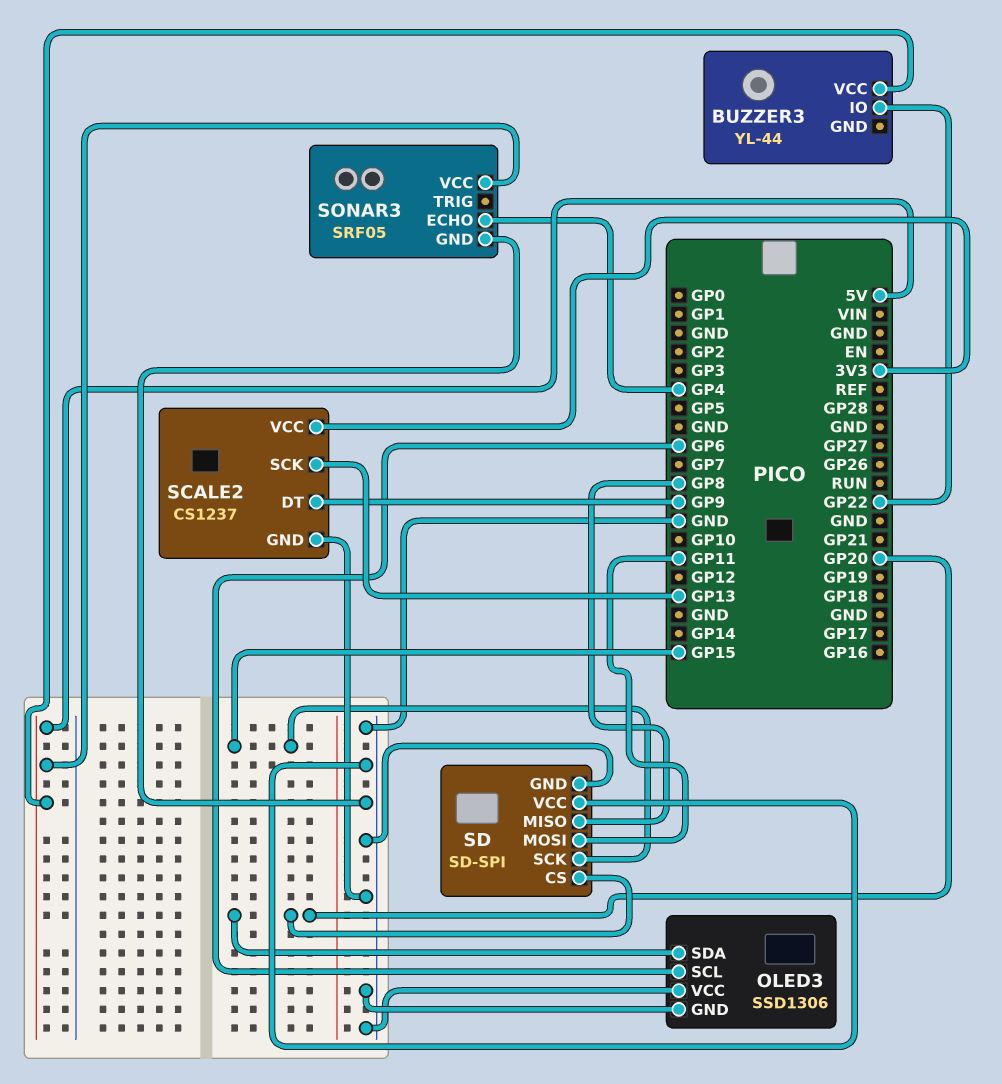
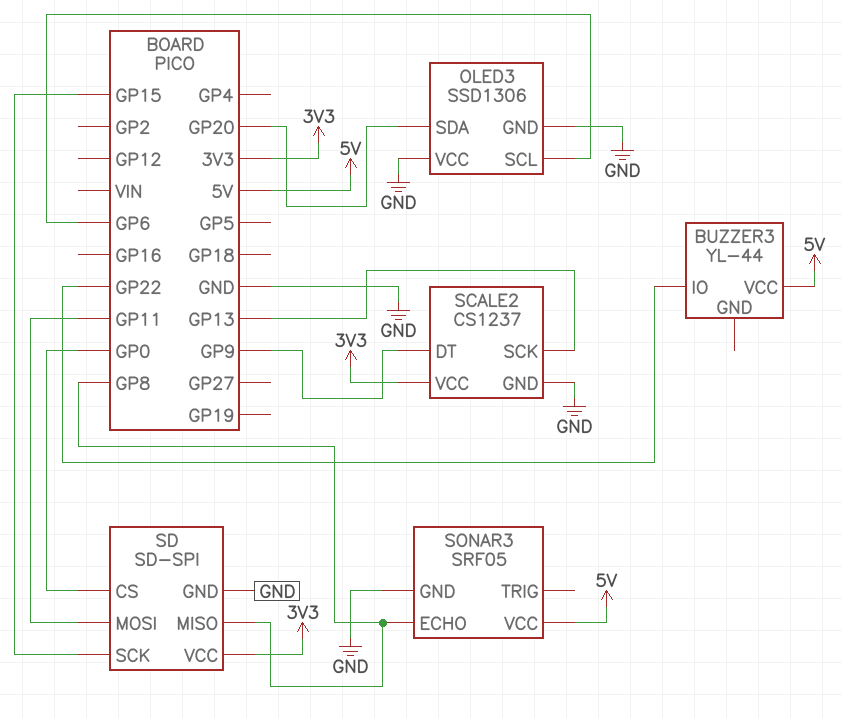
SD pin CS: GP20 -> GP0
SD pin VCC: GND -> 3V3
SONAR3 pin ECHO: GP4 -> GP8

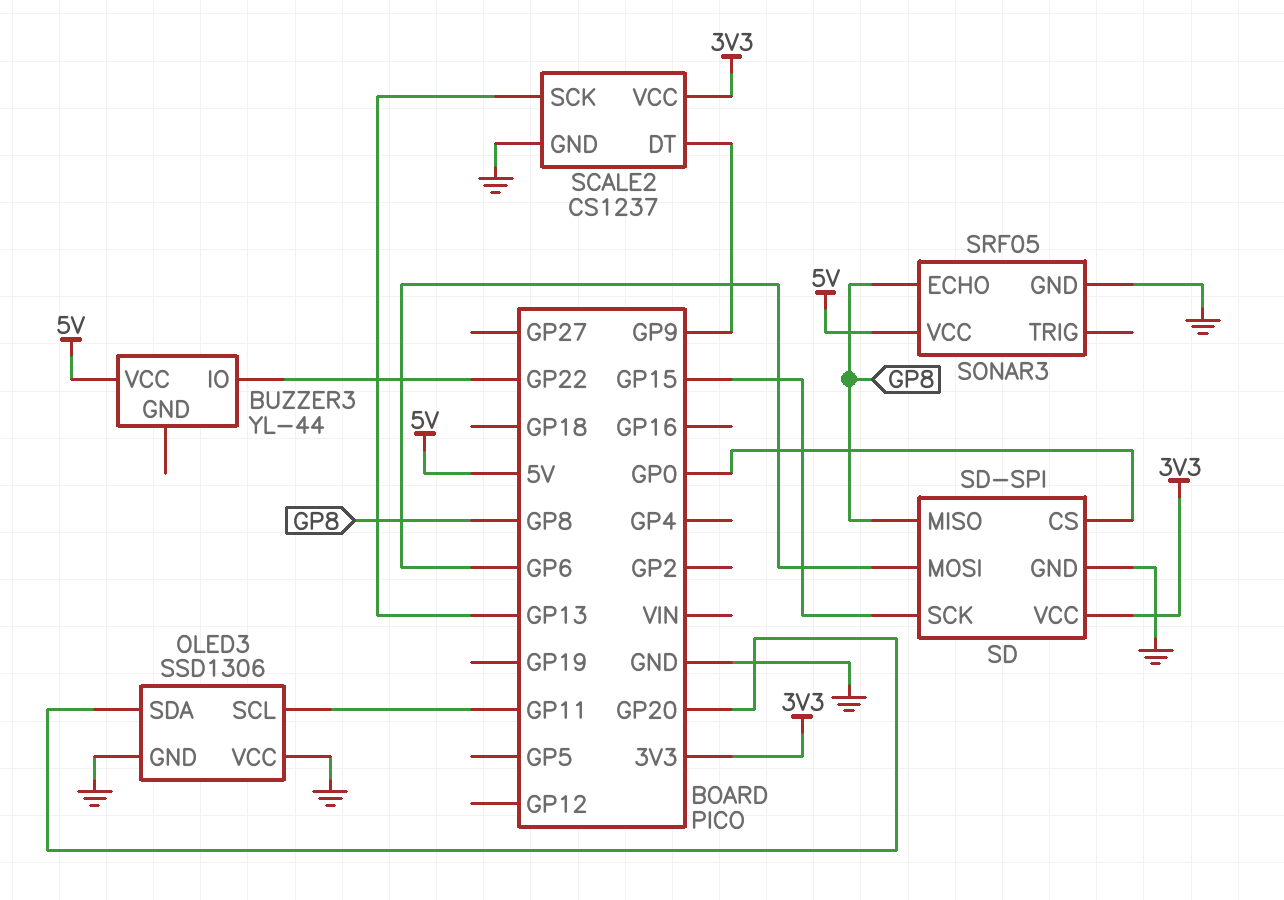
OLED3 pin SCL: GP6 -> GP11
SD pin MOSI: GP11 -> GP6

